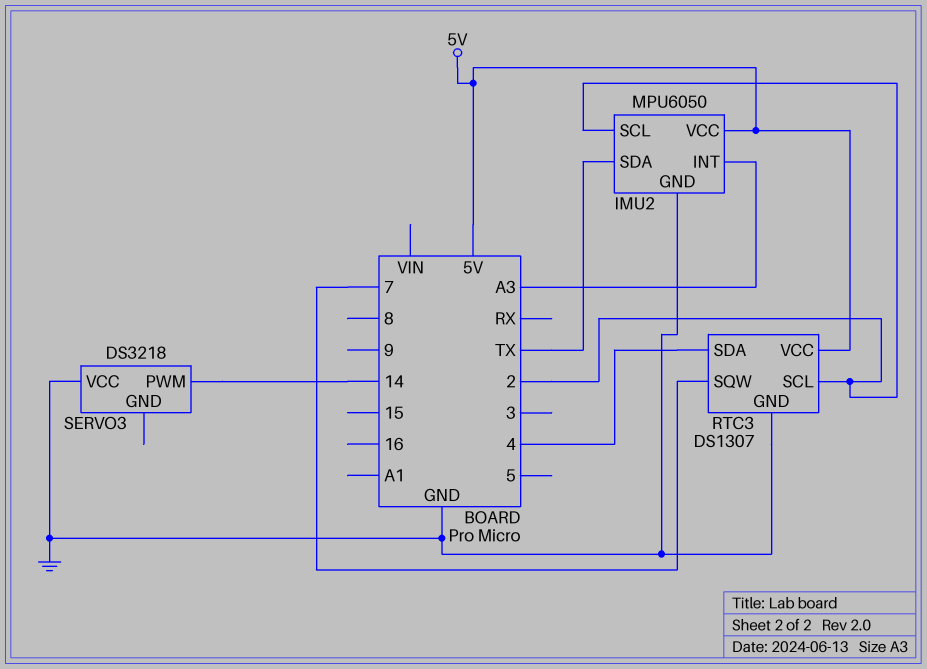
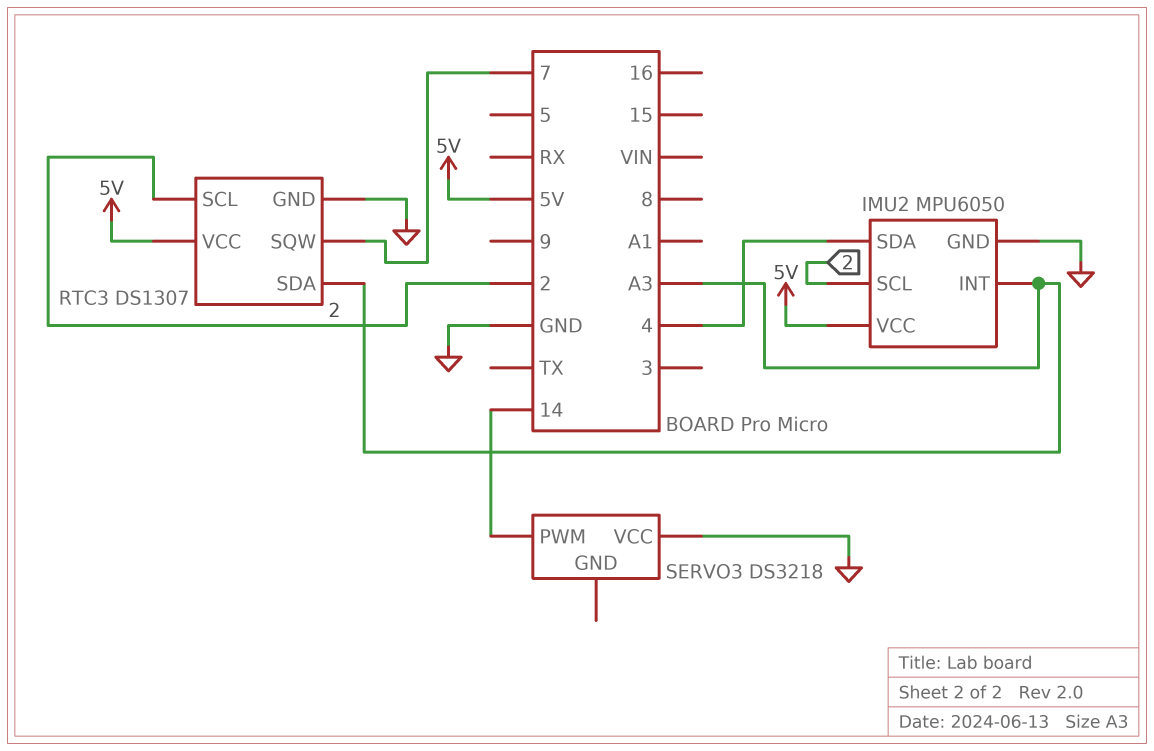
IMU2 pin SDA: TX -> 4
RTC3 pin SDA: 4 -> A3

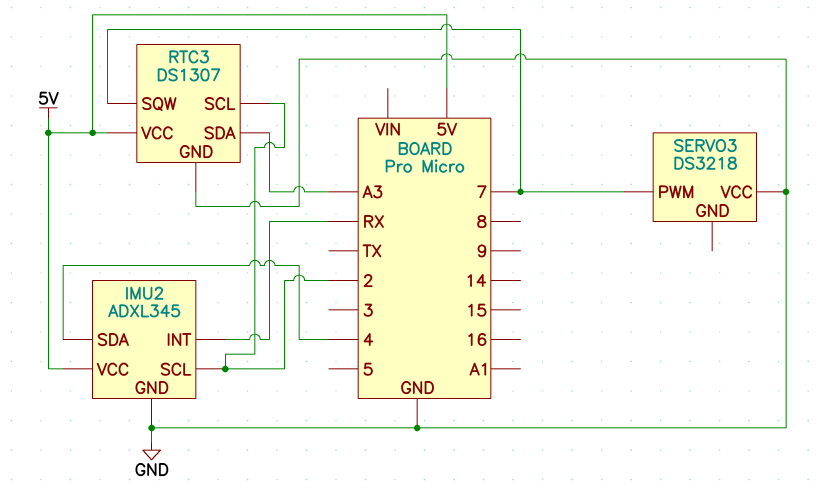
IMU2: MPU6050 -> ADXL345
IMU2 pin INT: A3 -> RX
SERVO3 pin PWM: 14 -> 7

